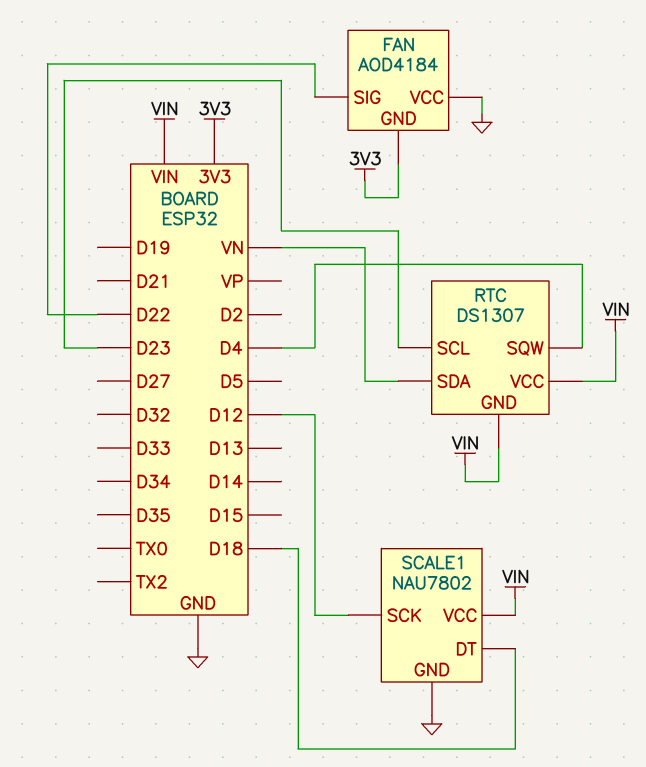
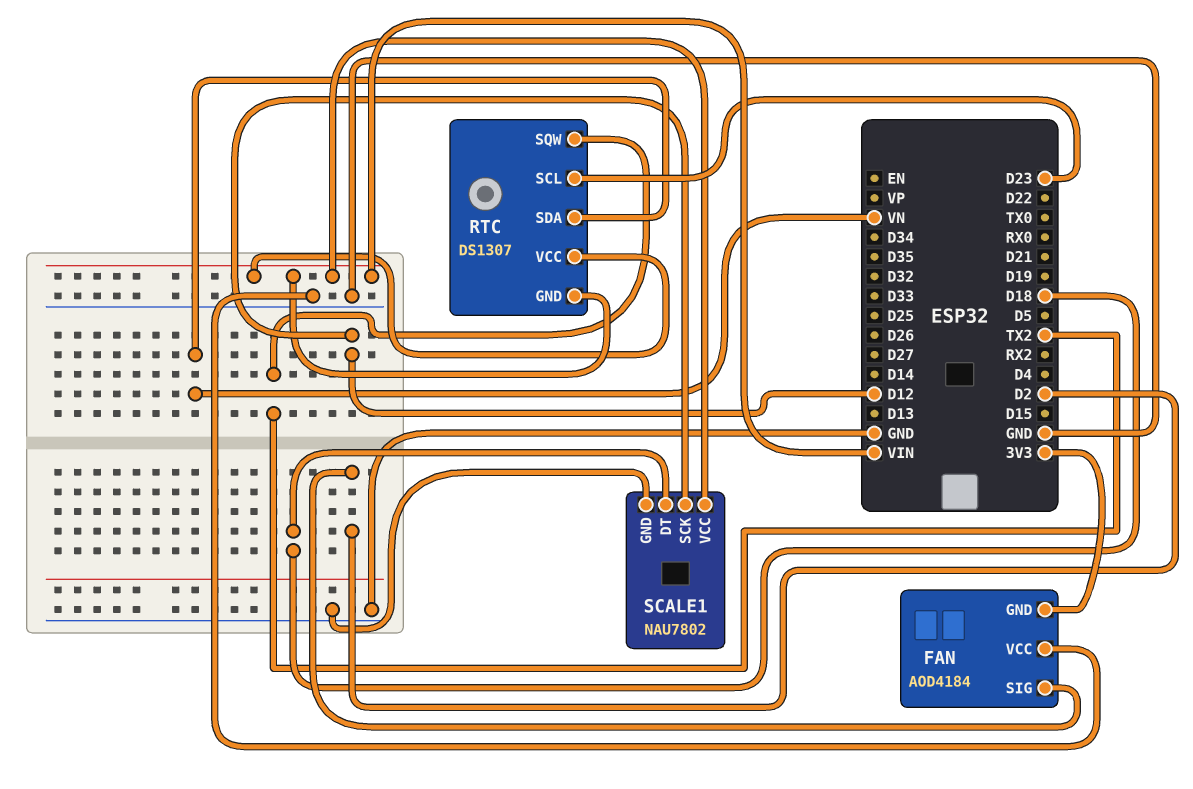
FAN pin SIG: D22 -> D2
RTC pin SQW: D4 -> TX2

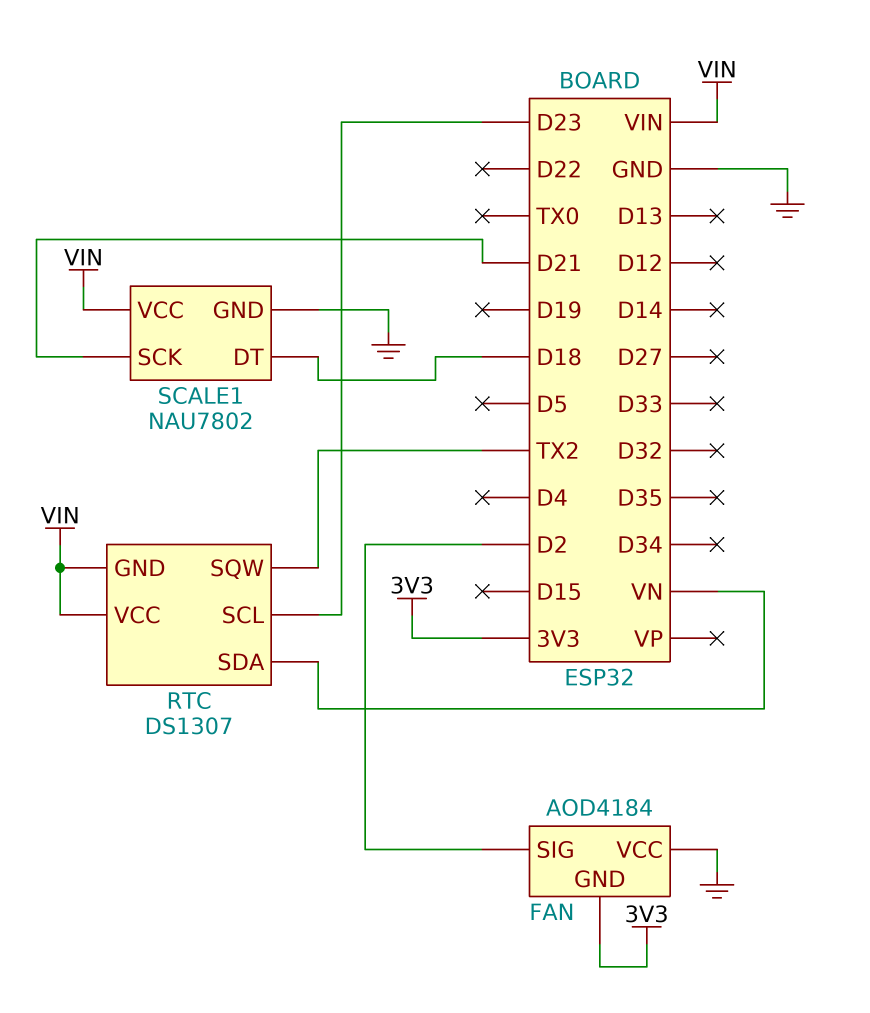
SCALE1 pin SCK: D12 -> D21

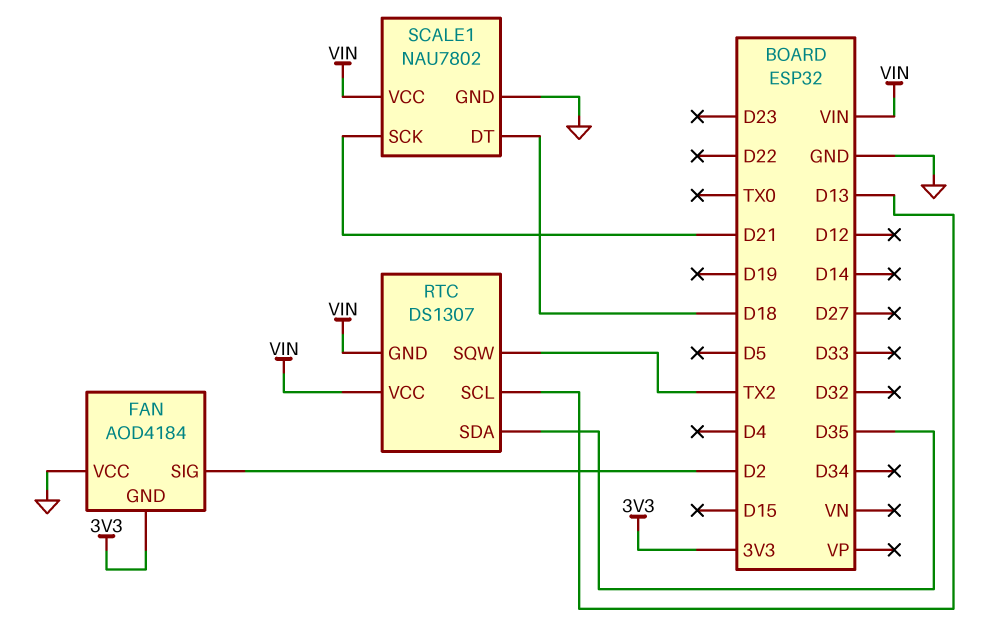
RTC pin SCL: D23 -> D13
RTC pin SDA: VN -> D35

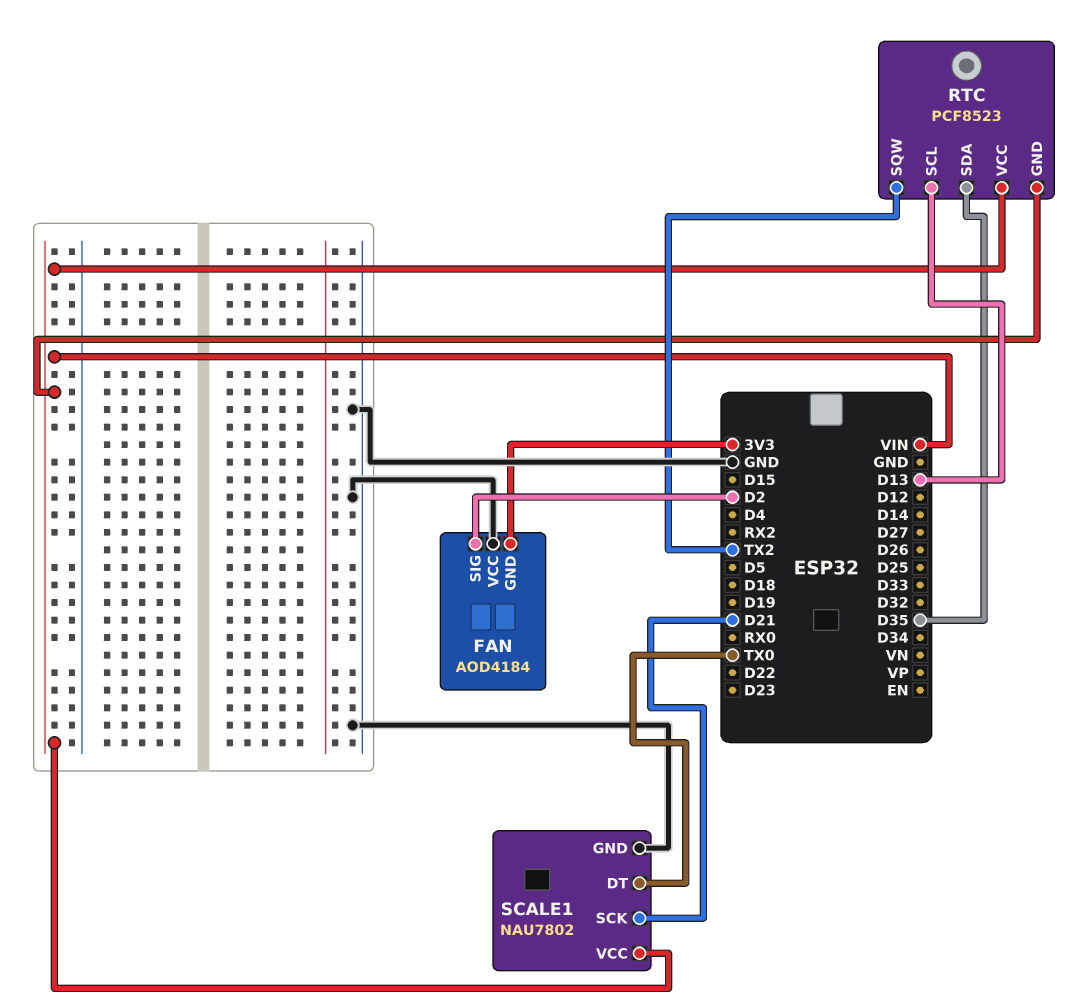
RTC: DS1307 -> PCF8523
SCALE1 pin DT: D18 -> TX0

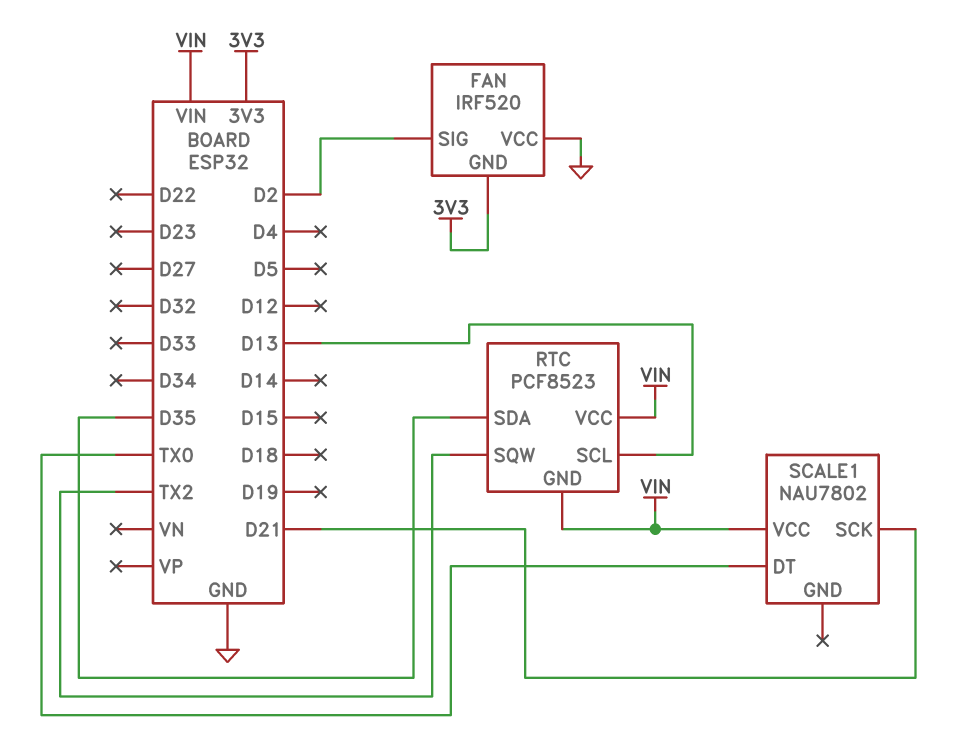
FAN: AOD4184 -> IRF520
SCALE1 pin GND: GND -> none

